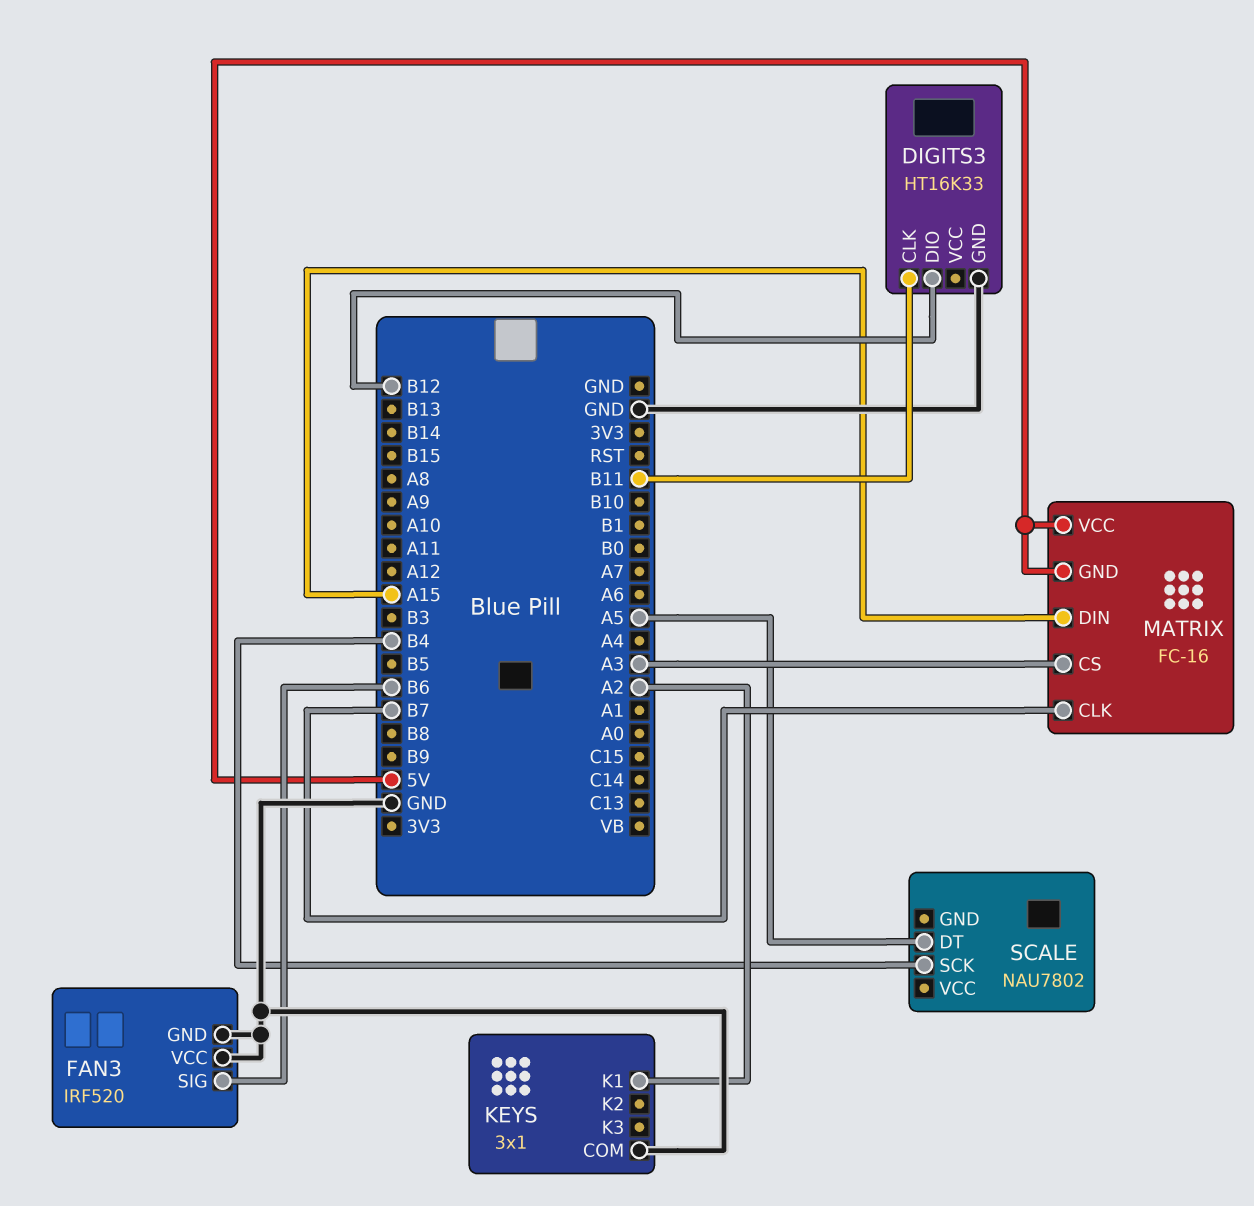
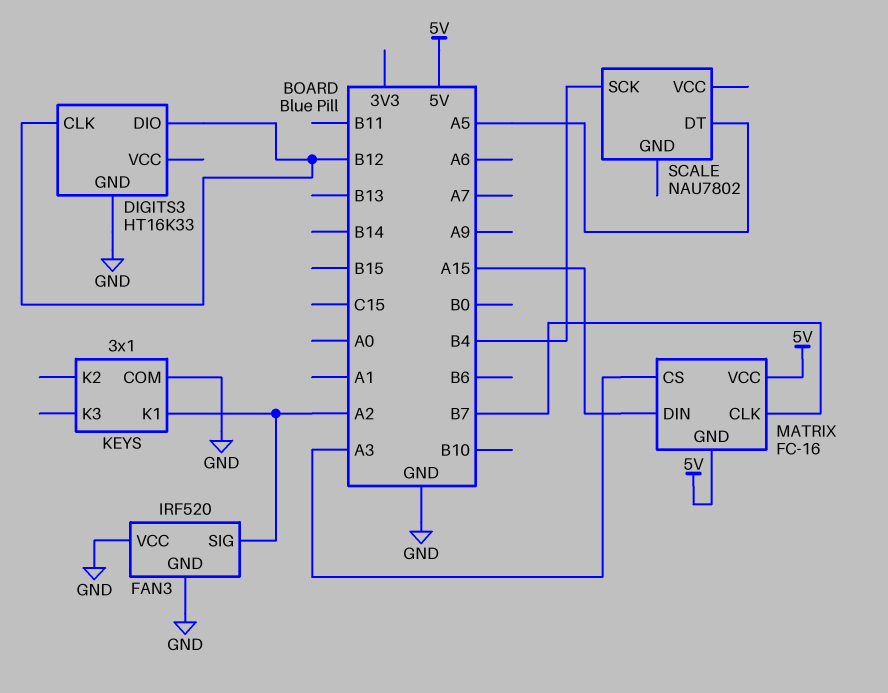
DIGITS3 pin CLK: B11 -> B12
FAN3 pin SIG: B6 -> A2

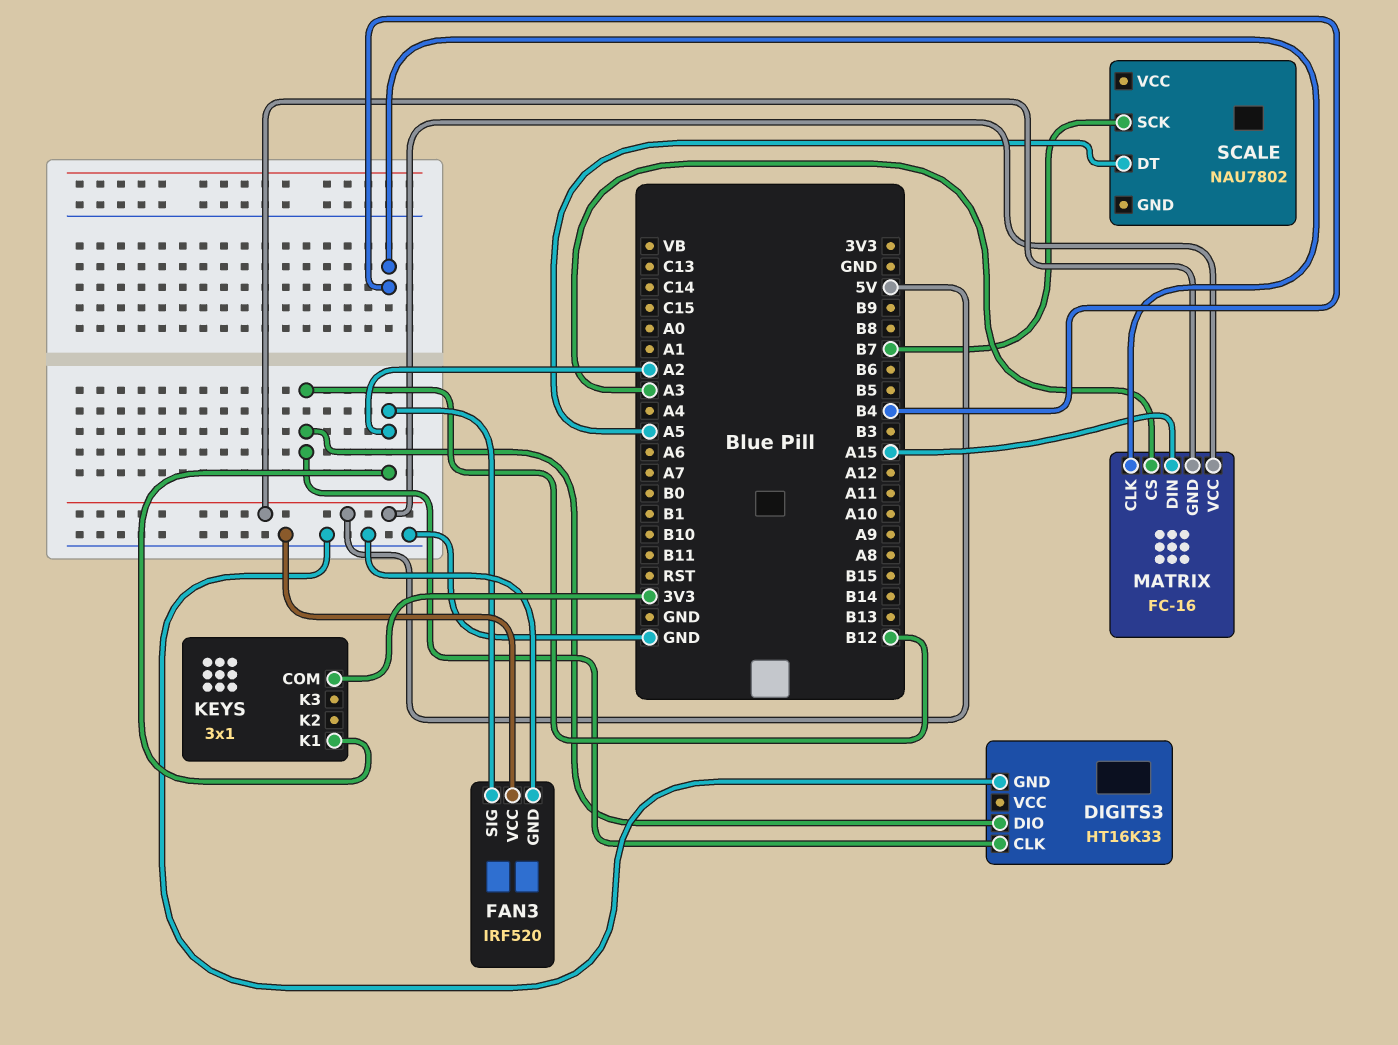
KEYS pin COM: GND -> 3V3
MATRIX pin CLK: B7 -> B4
SCALE pin SCK: B4 -> B7

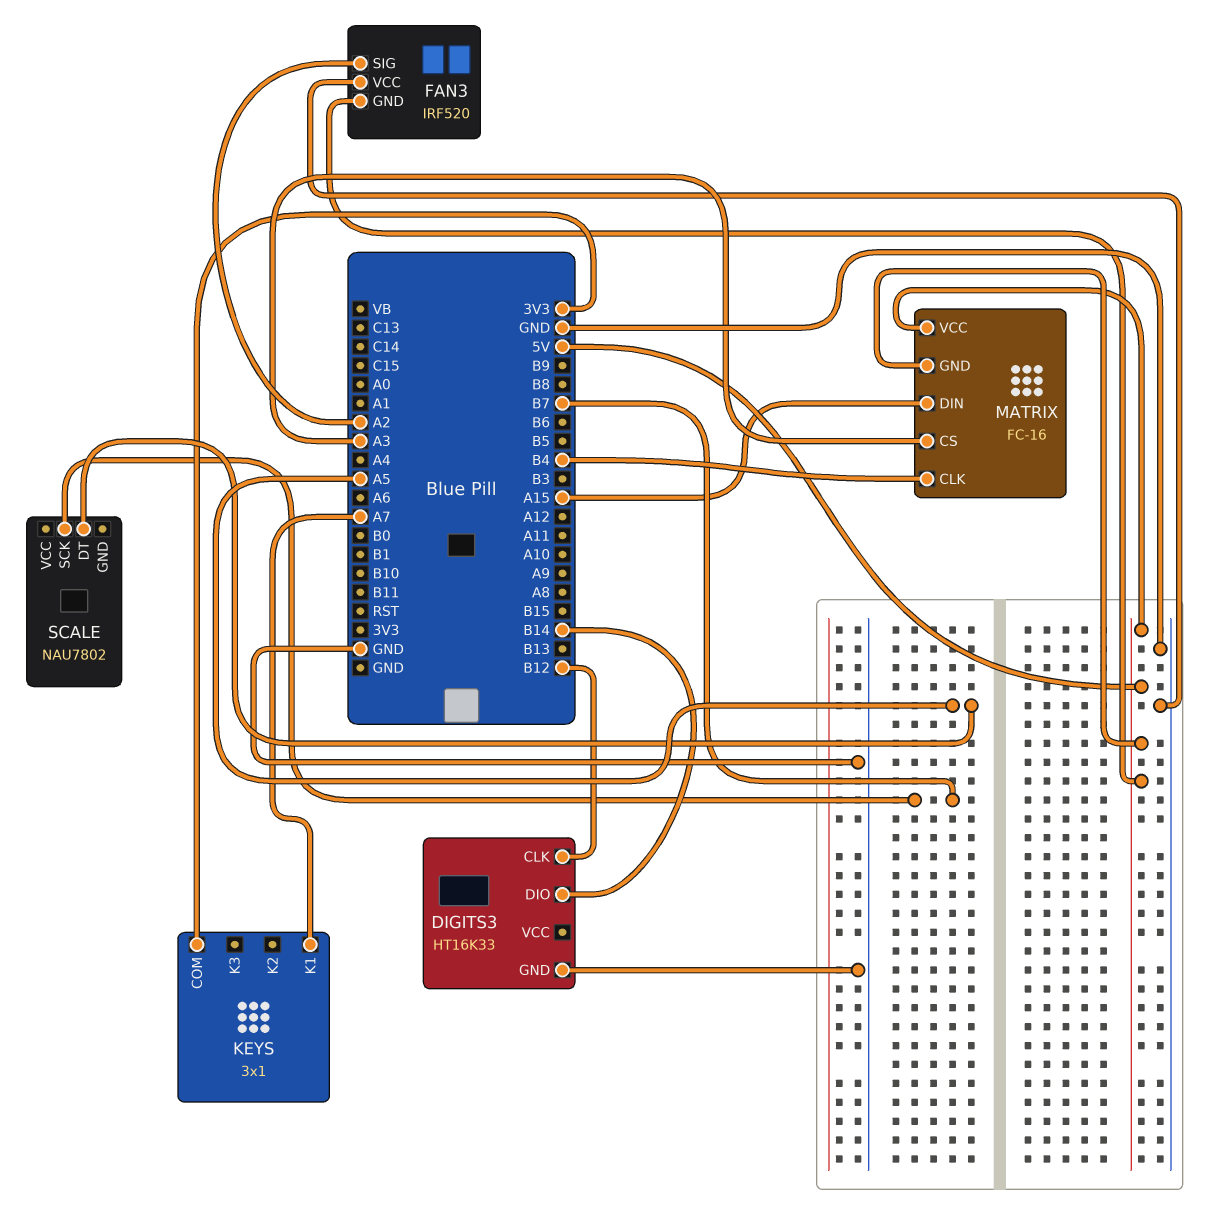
DIGITS3 pin DIO: B12 -> B14
FAN3 pin GND: GND -> 5V
KEYS pin K1: A2 -> A7

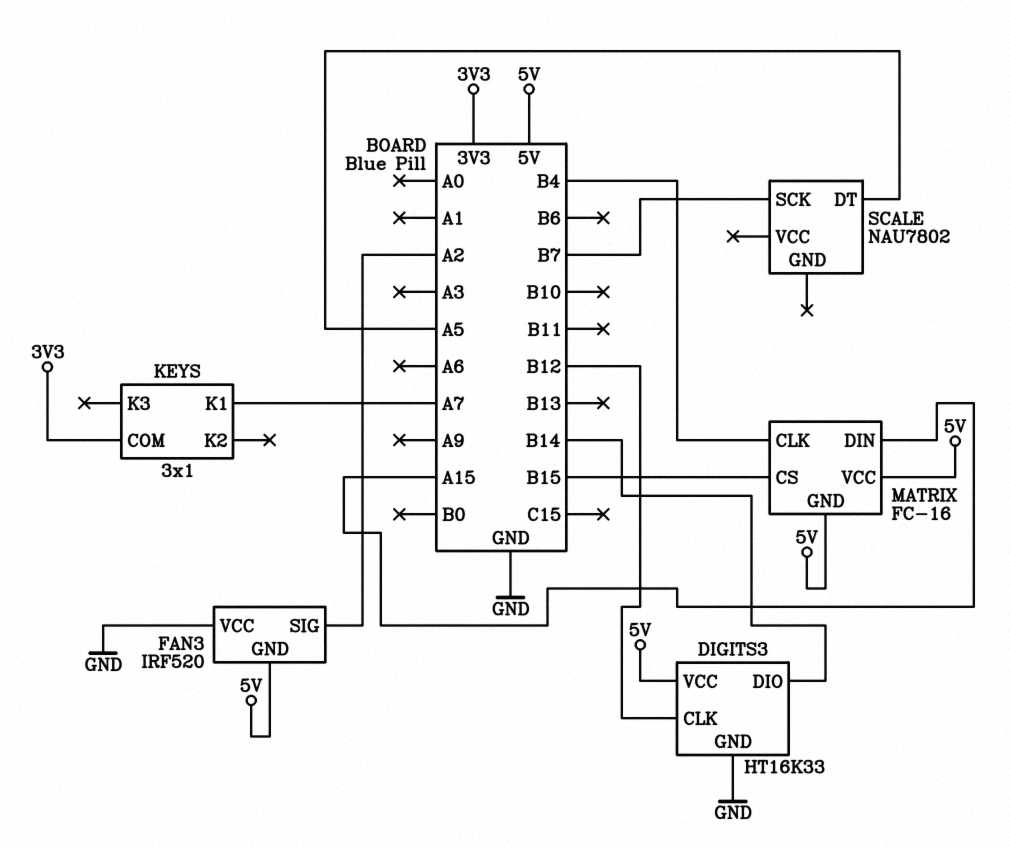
DIGITS3 pin VCC: none -> 5V
MATRIX pin CS: A3 -> B15

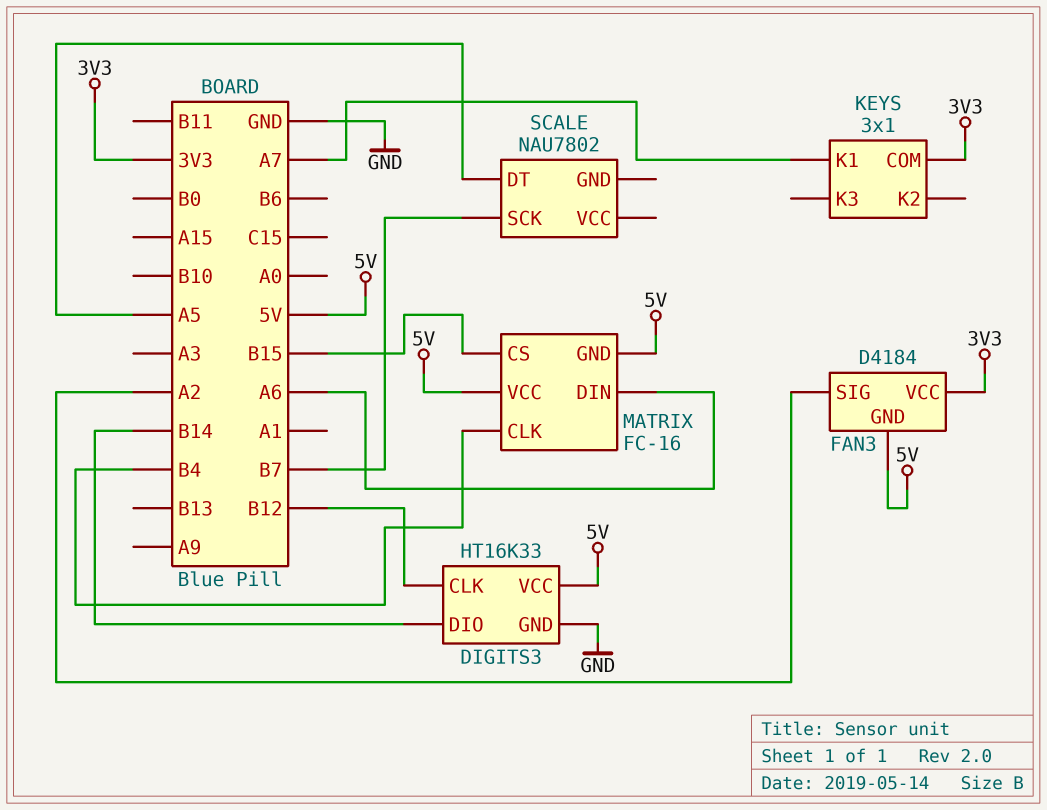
FAN3: IRF520 -> D4184
FAN3 pin VCC: GND -> 3V3
MATRIX pin DIN: A15 -> A6

